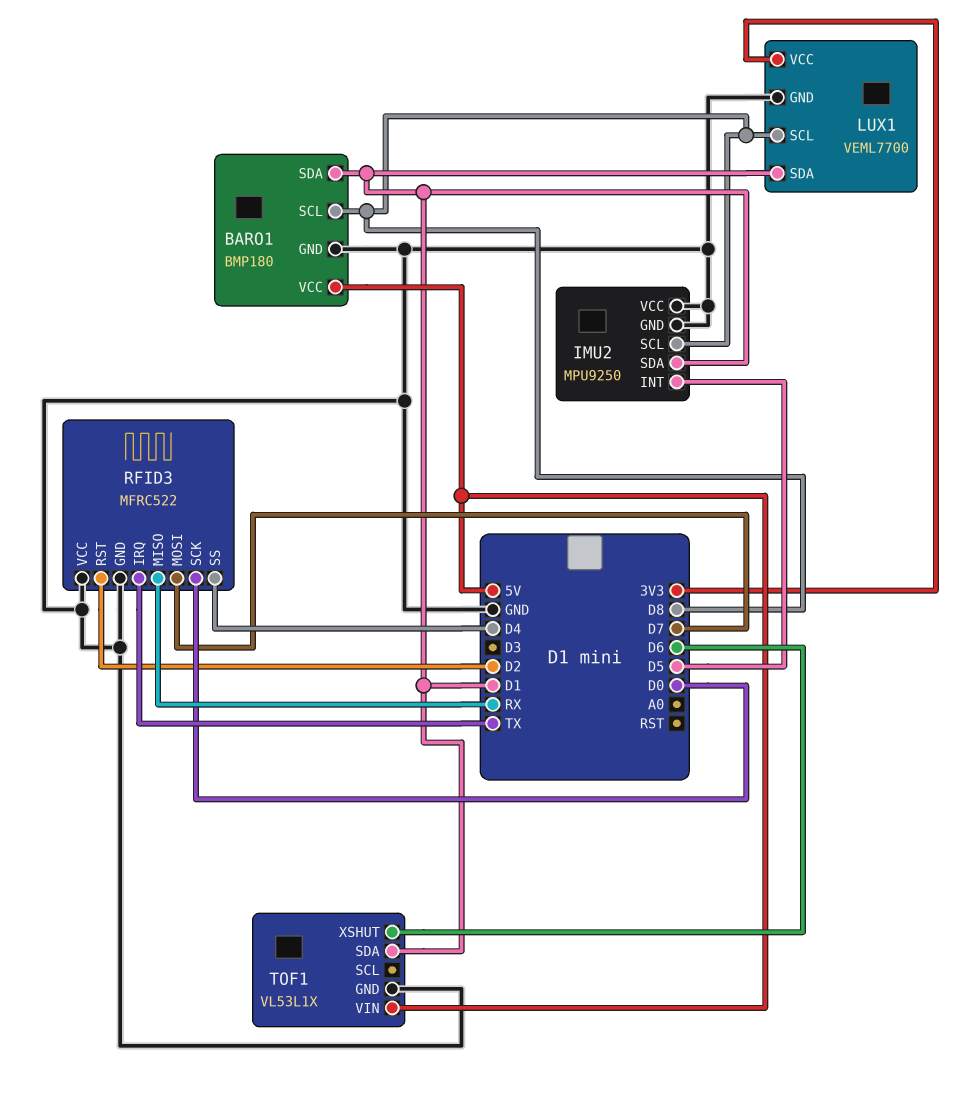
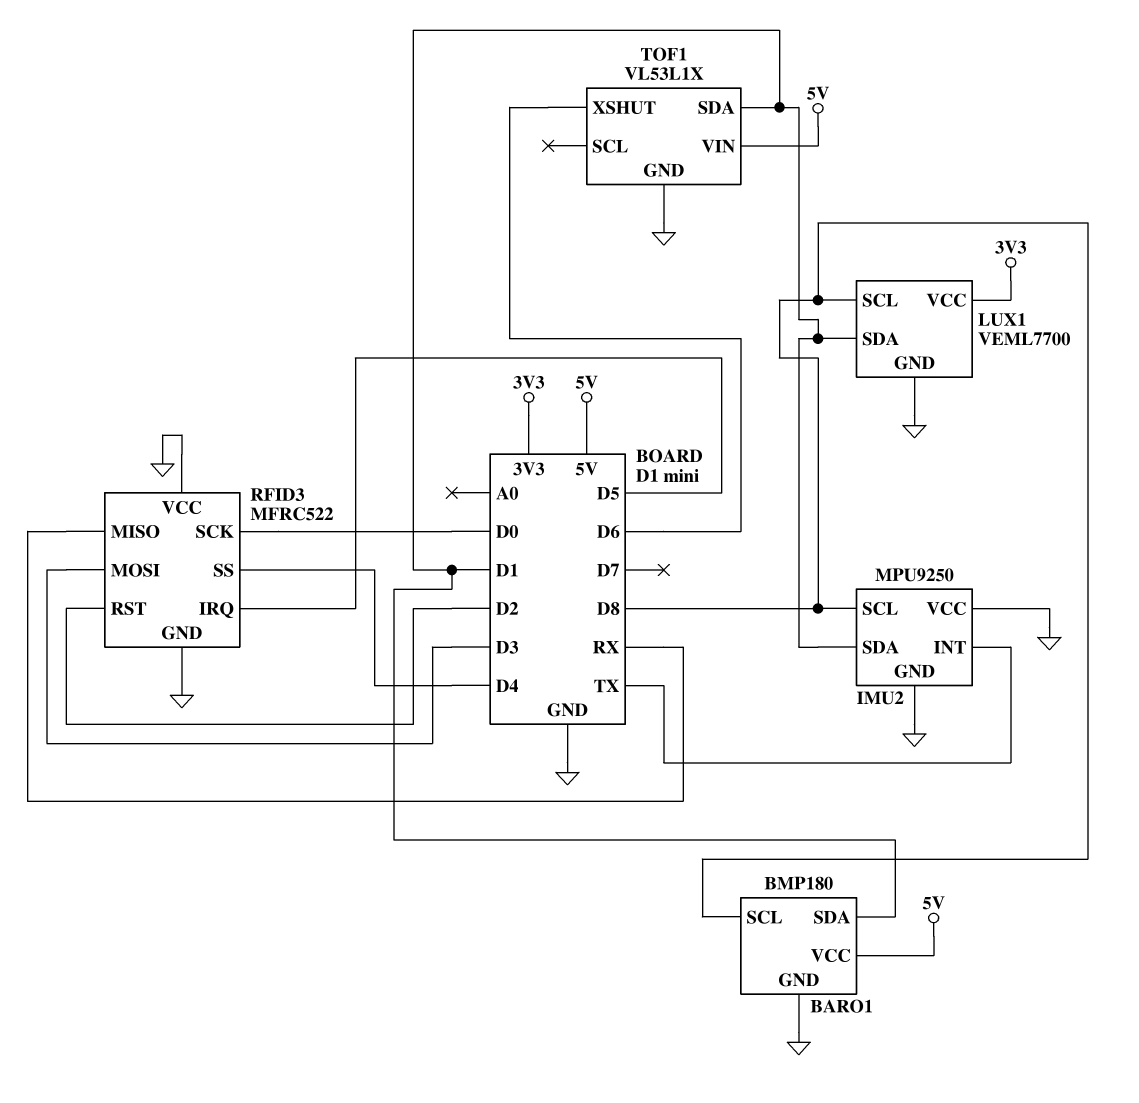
IMU2 pin INT: D5 -> TX
RFID3 pin IRQ: TX -> D5
RFID3 pin MOSI: D7 -> D3

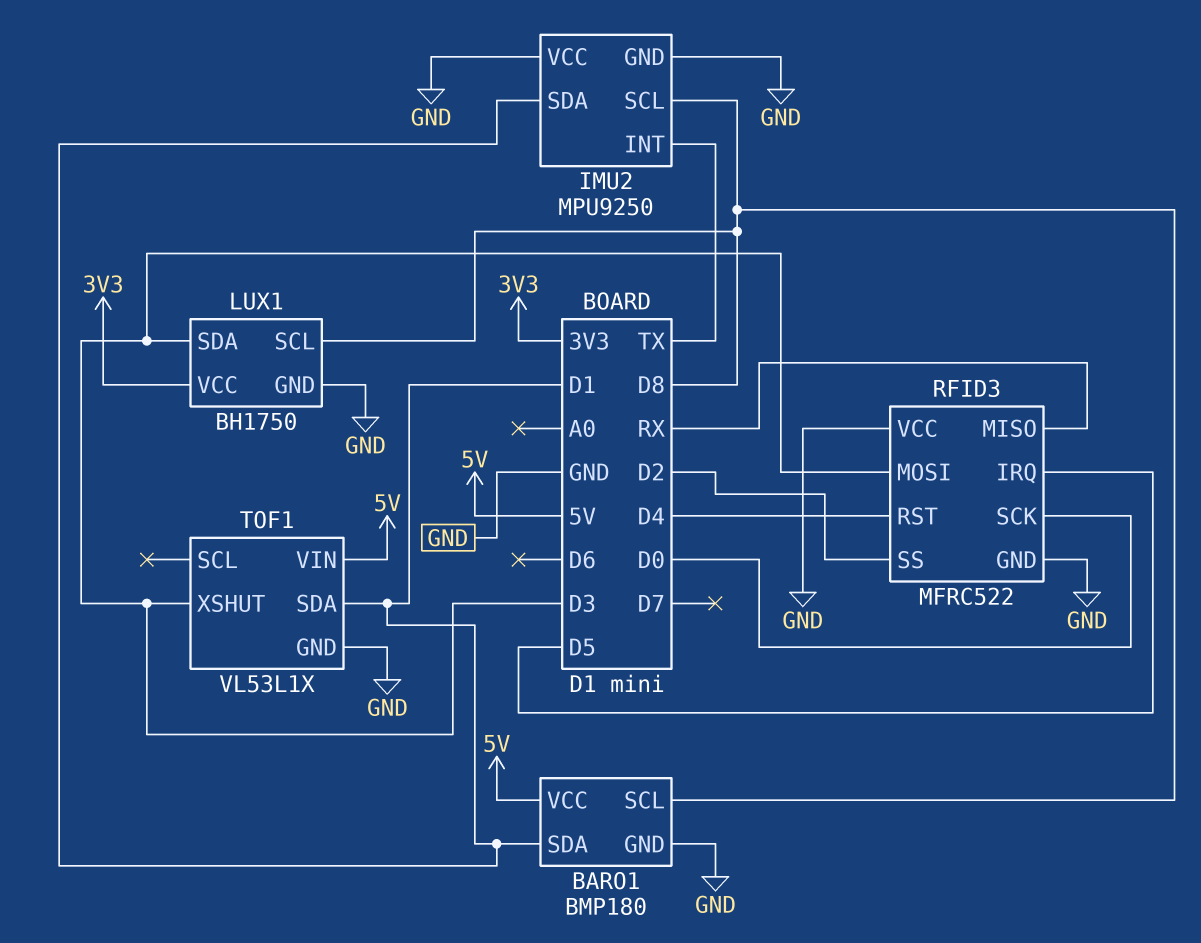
LUX1: VEML7700 -> BH1750
LUX1 pin SDA: D1 -> D3
RFID3 pin RST: D2 -> D4
RFID3 pin SS: D4 -> D2
TOF1 pin XSHUT: D6 -> D3

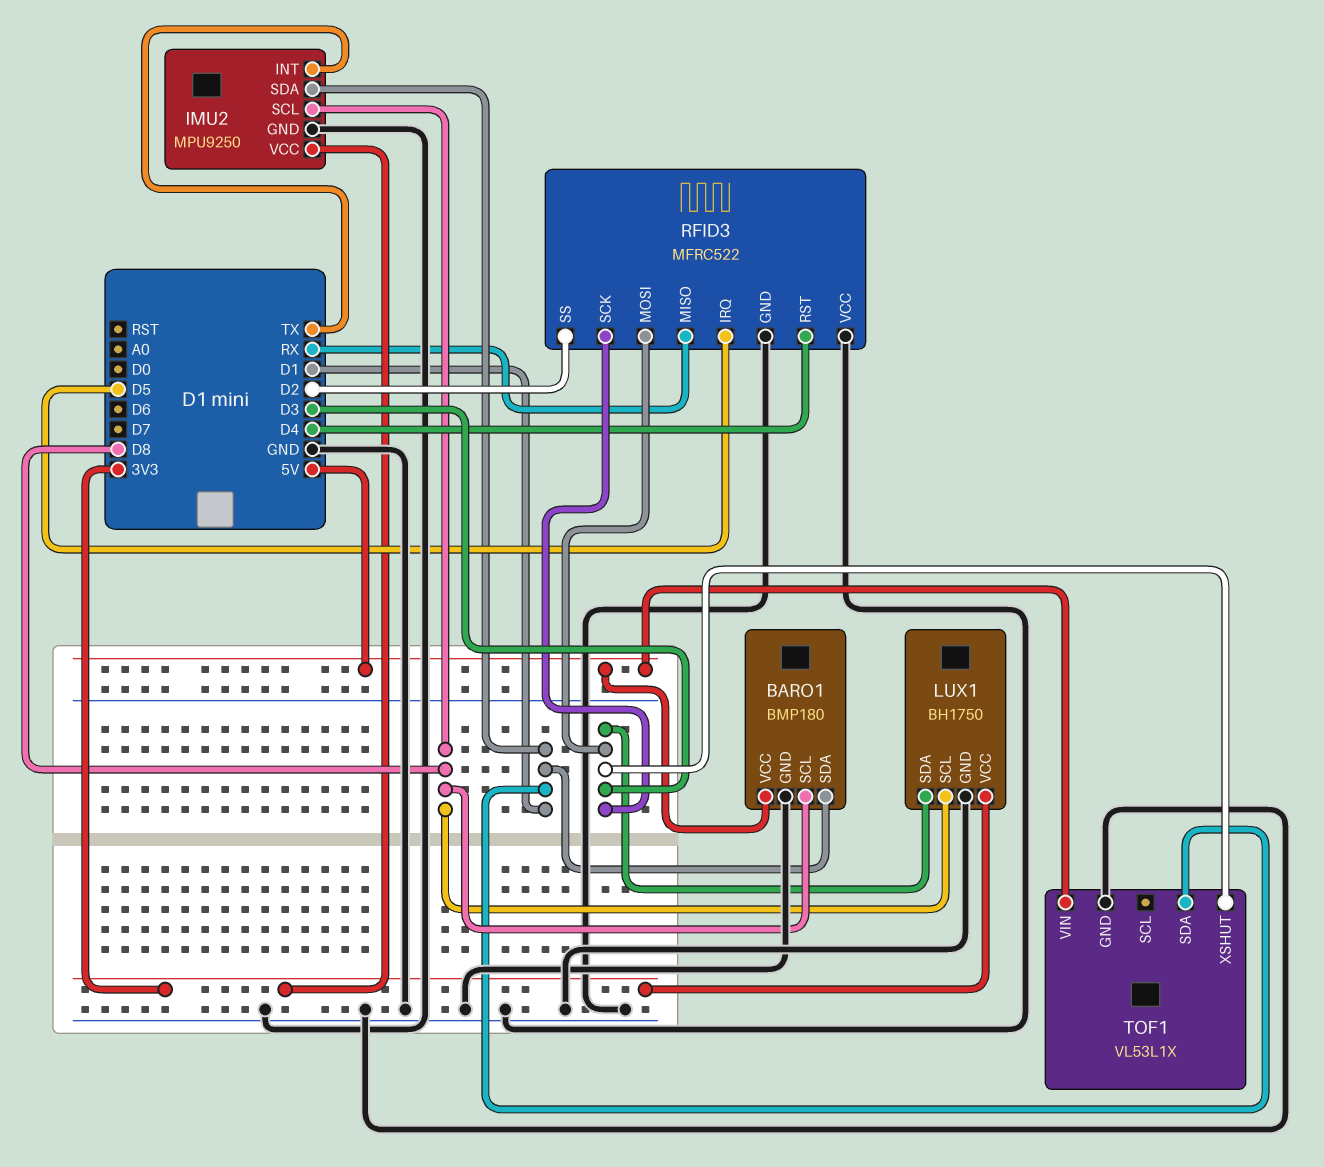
IMU2 pin VCC: GND -> 3V3
RFID3 pin SCK: D0 -> D3

